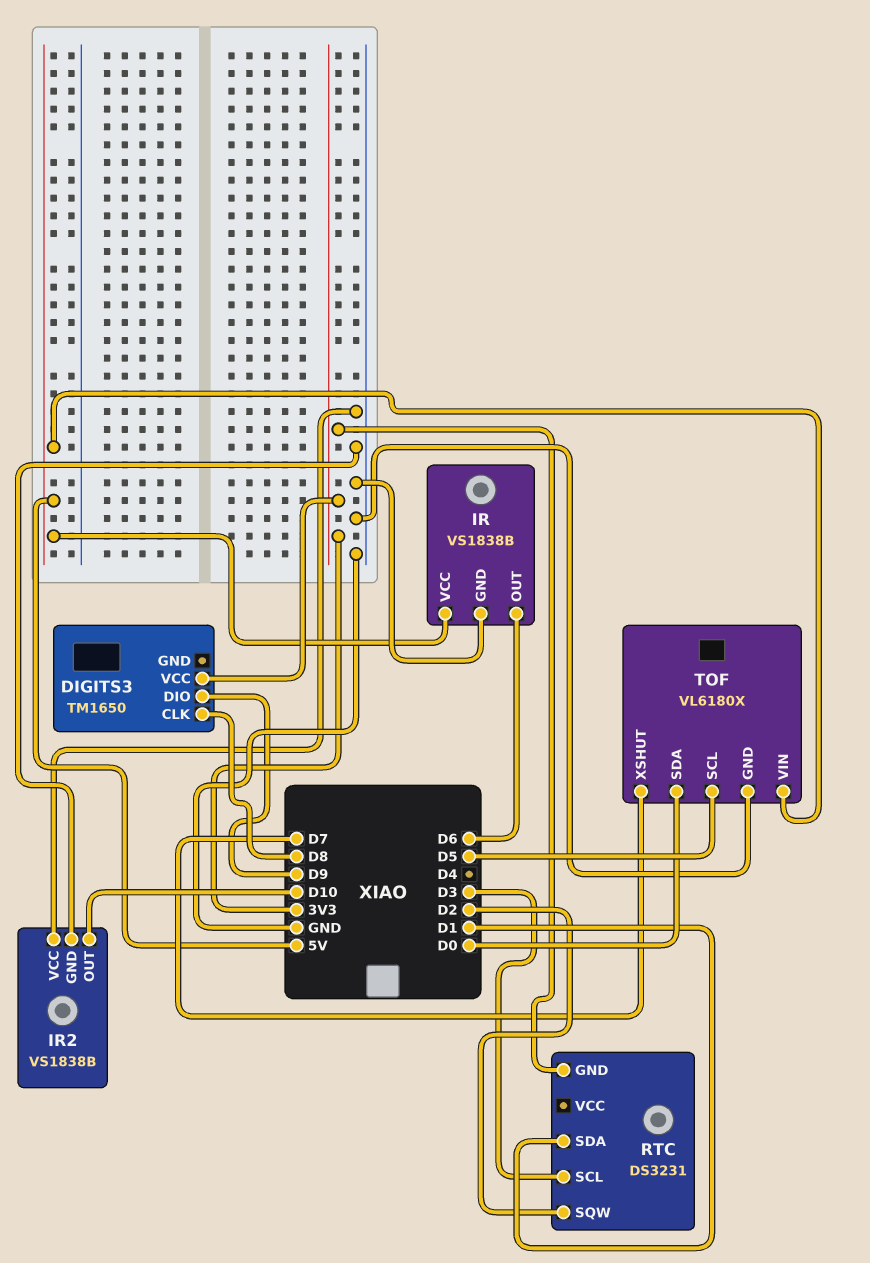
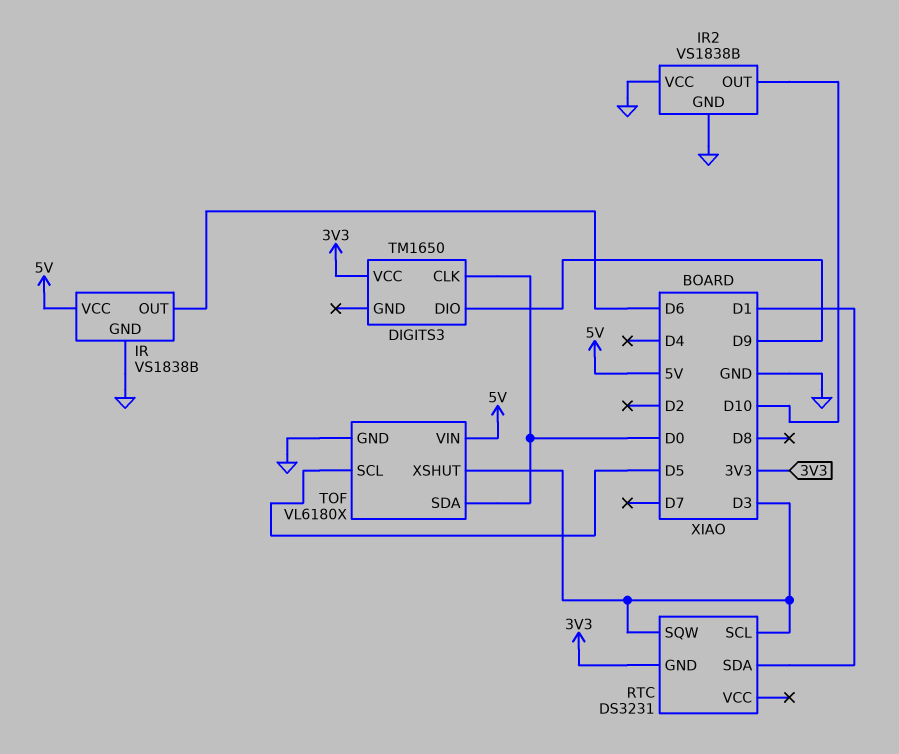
DIGITS3 pin CLK: D8 -> D0
RTC pin SQW: D2 -> D3
TOF pin XSHUT: D7 -> D3

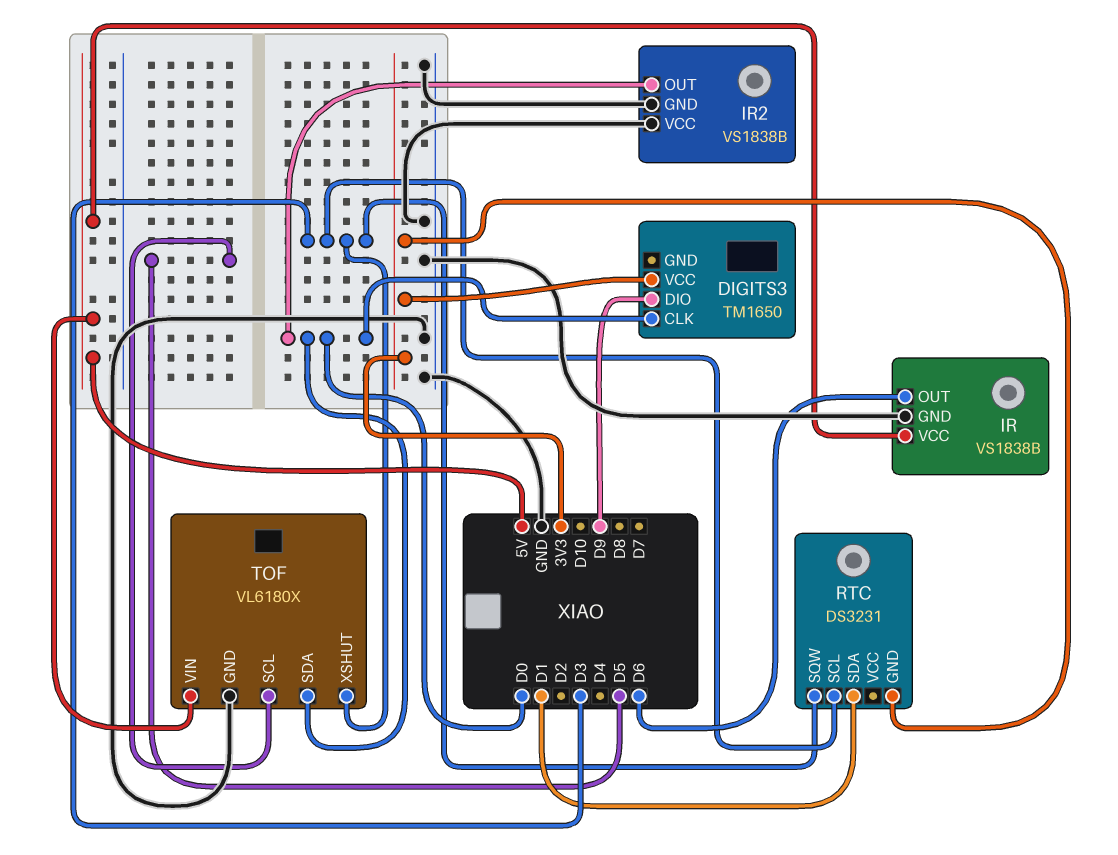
IR2 pin OUT: D10 -> D0

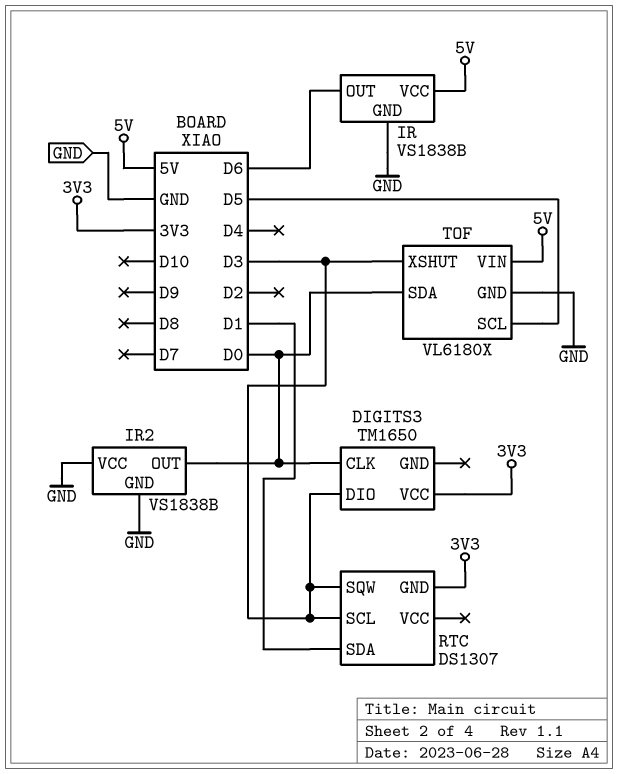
DIGITS3 pin DIO: D9 -> D3
RTC: DS3231 -> DS1307

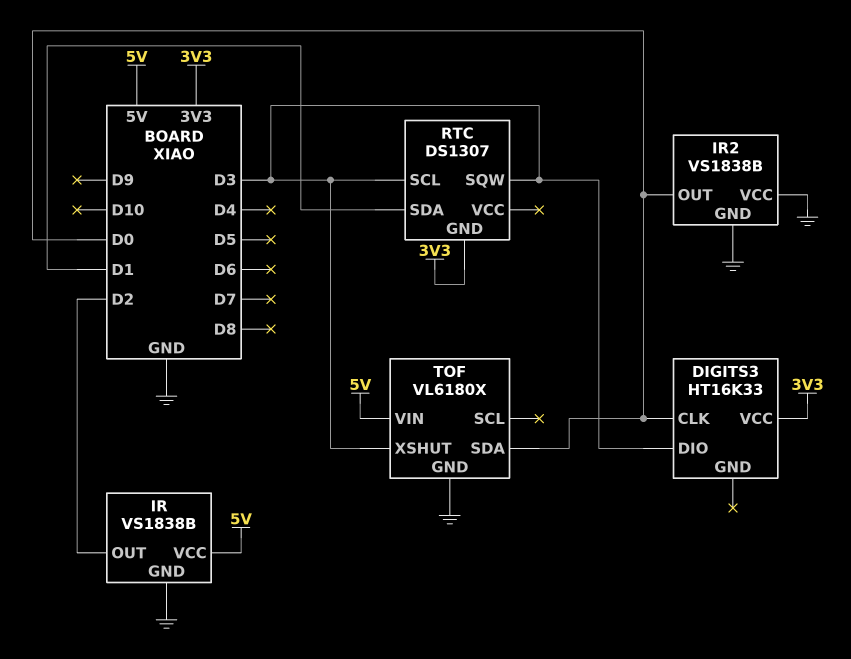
DIGITS3: TM1650 -> HT16K33
IR pin OUT: D6 -> D2
TOF pin SCL: D5 -> none

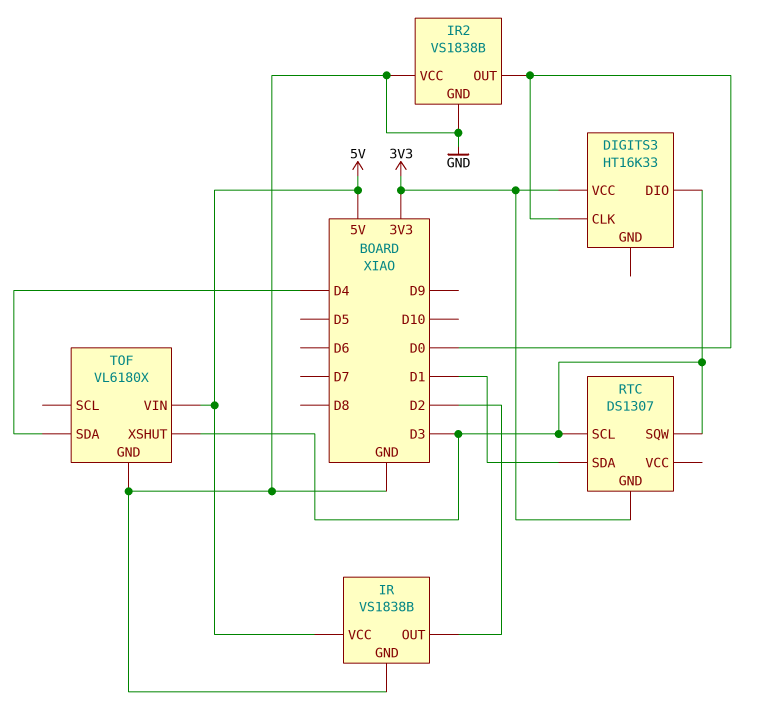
TOF pin SDA: D0 -> D4

